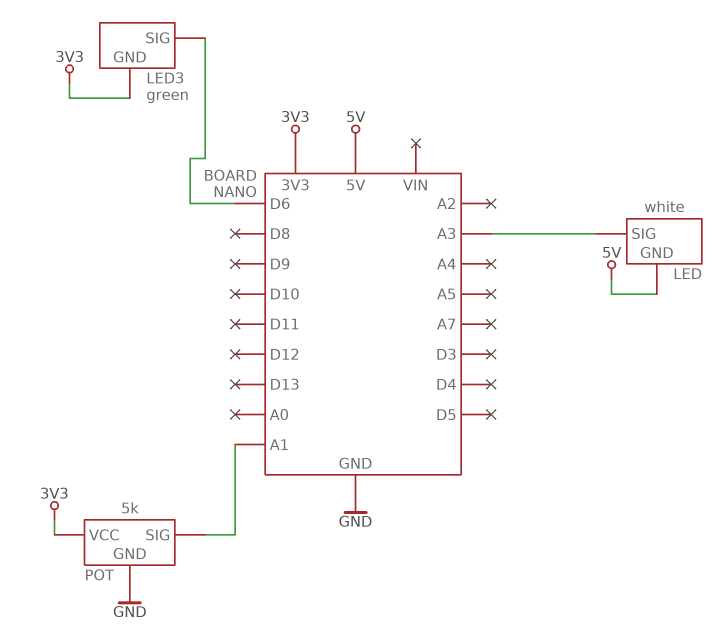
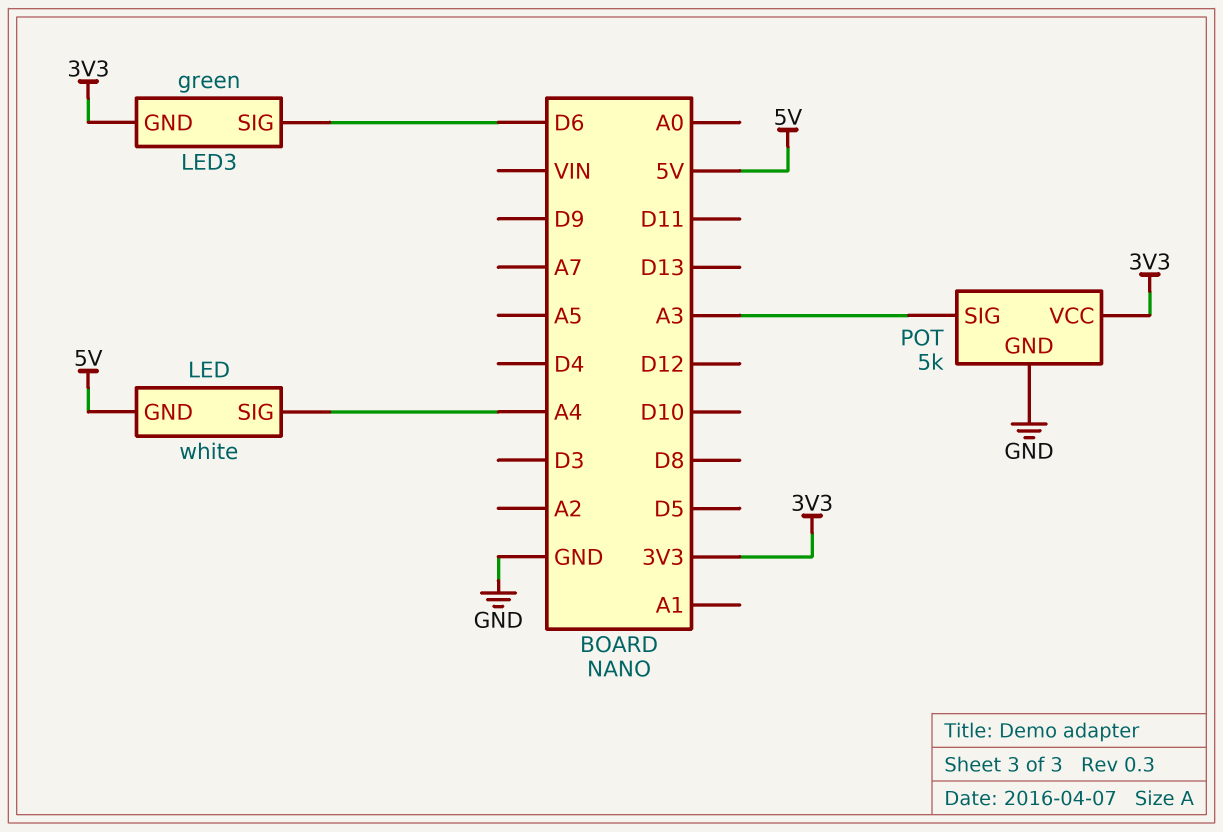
LED pin SIG: A3 -> A4
POT pin SIG: A1 -> A3

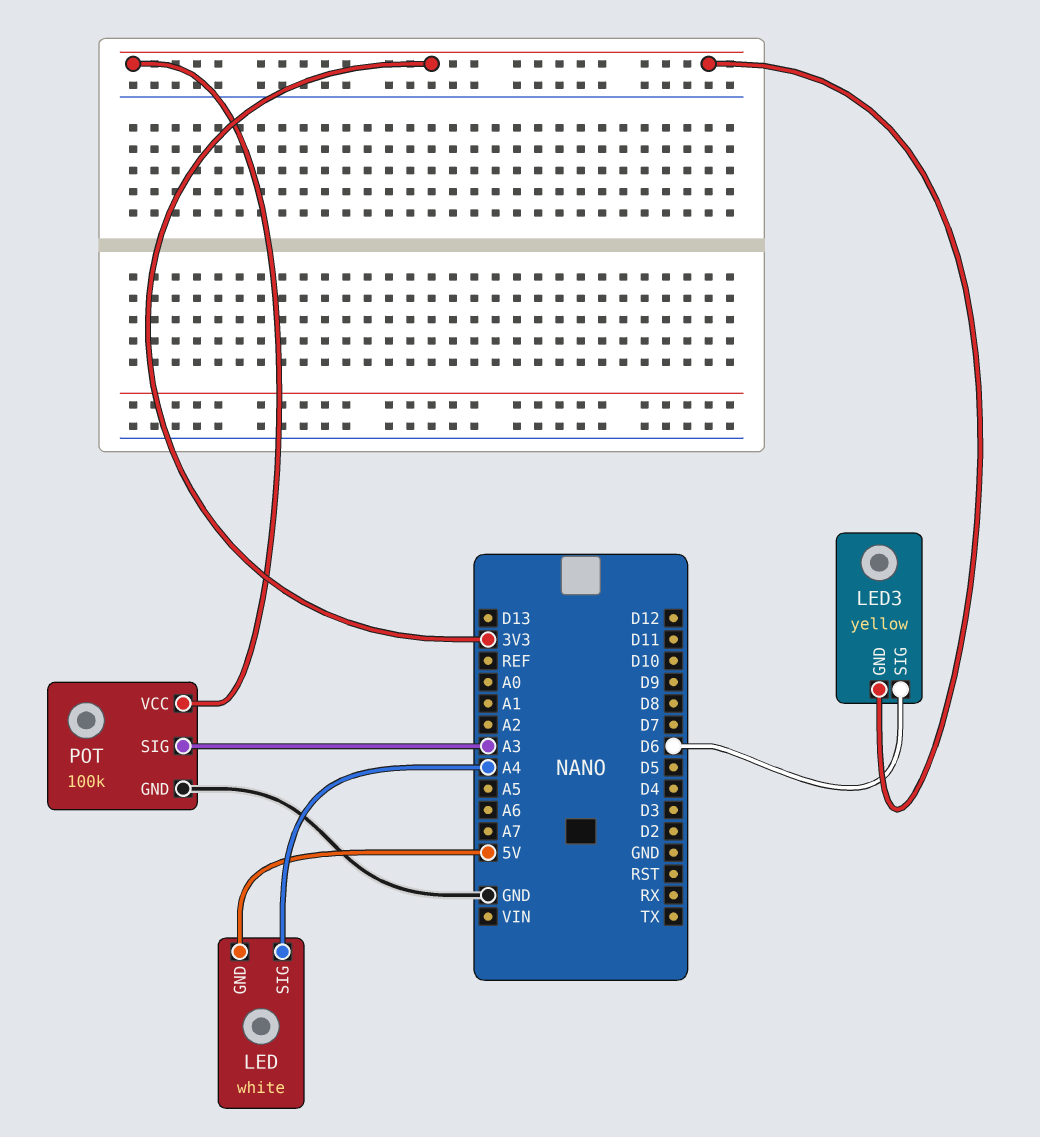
LED3: green -> yellow
POT: 5k -> 100k

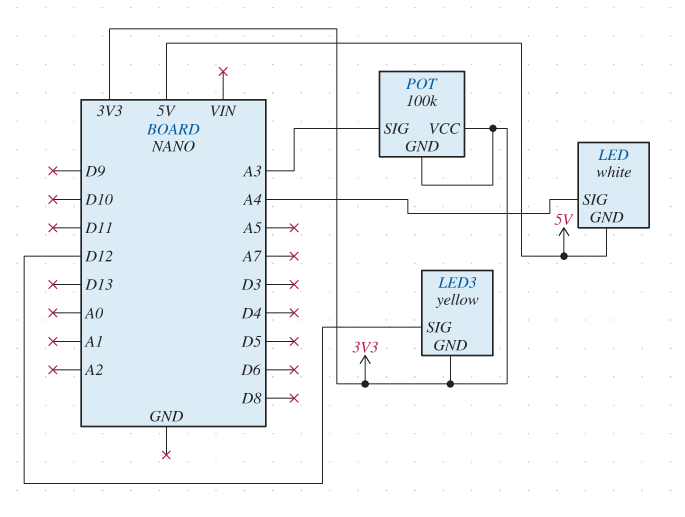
LED3 pin SIG: D6 -> D12
POT pin GND: GND -> 3V3

